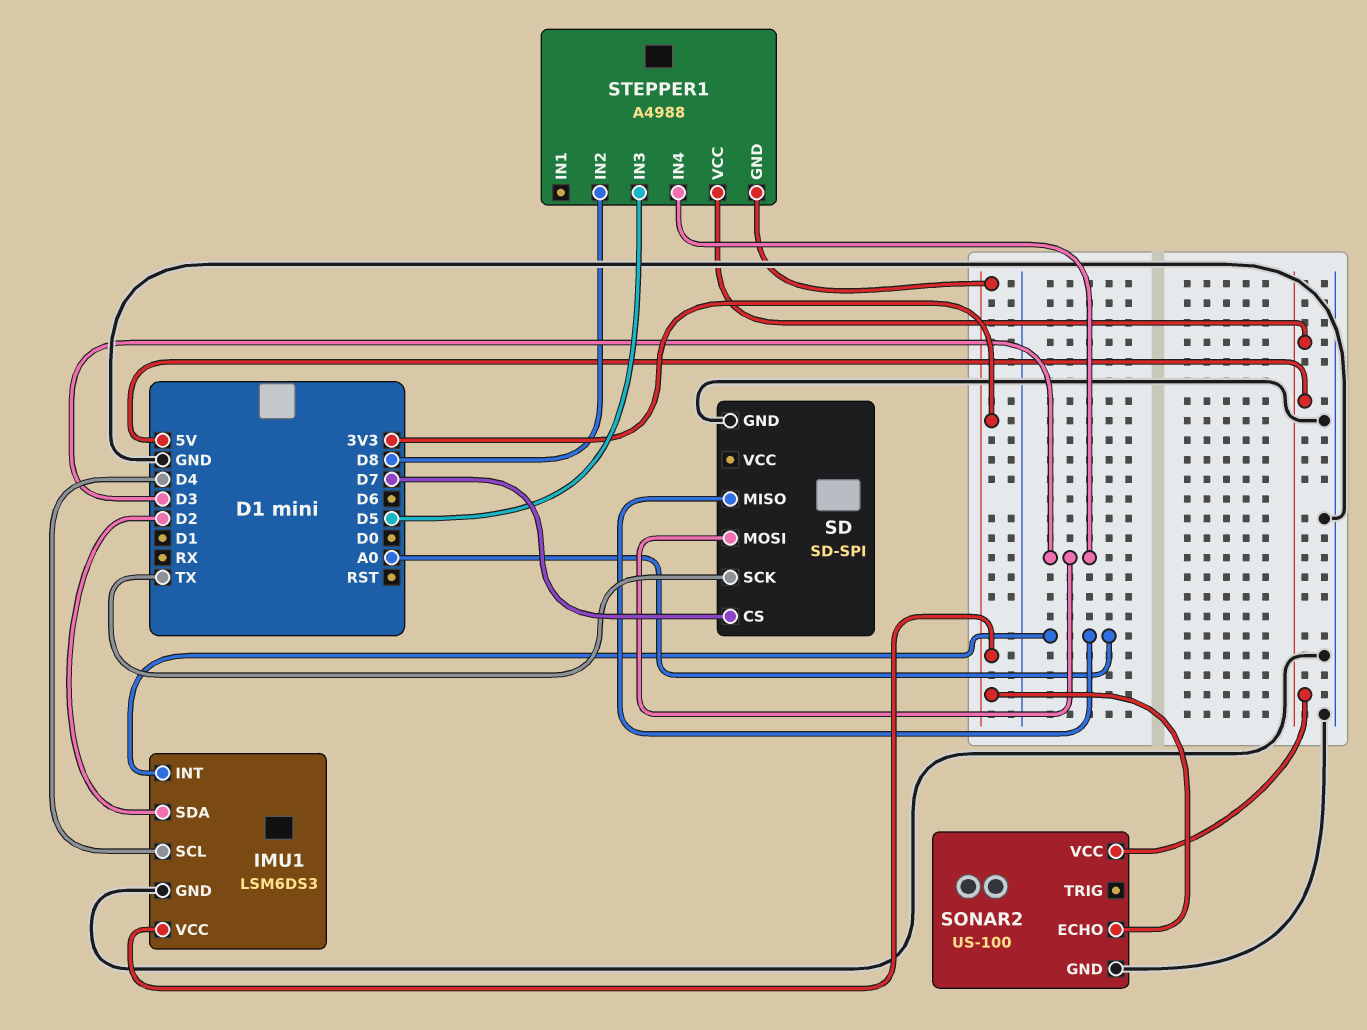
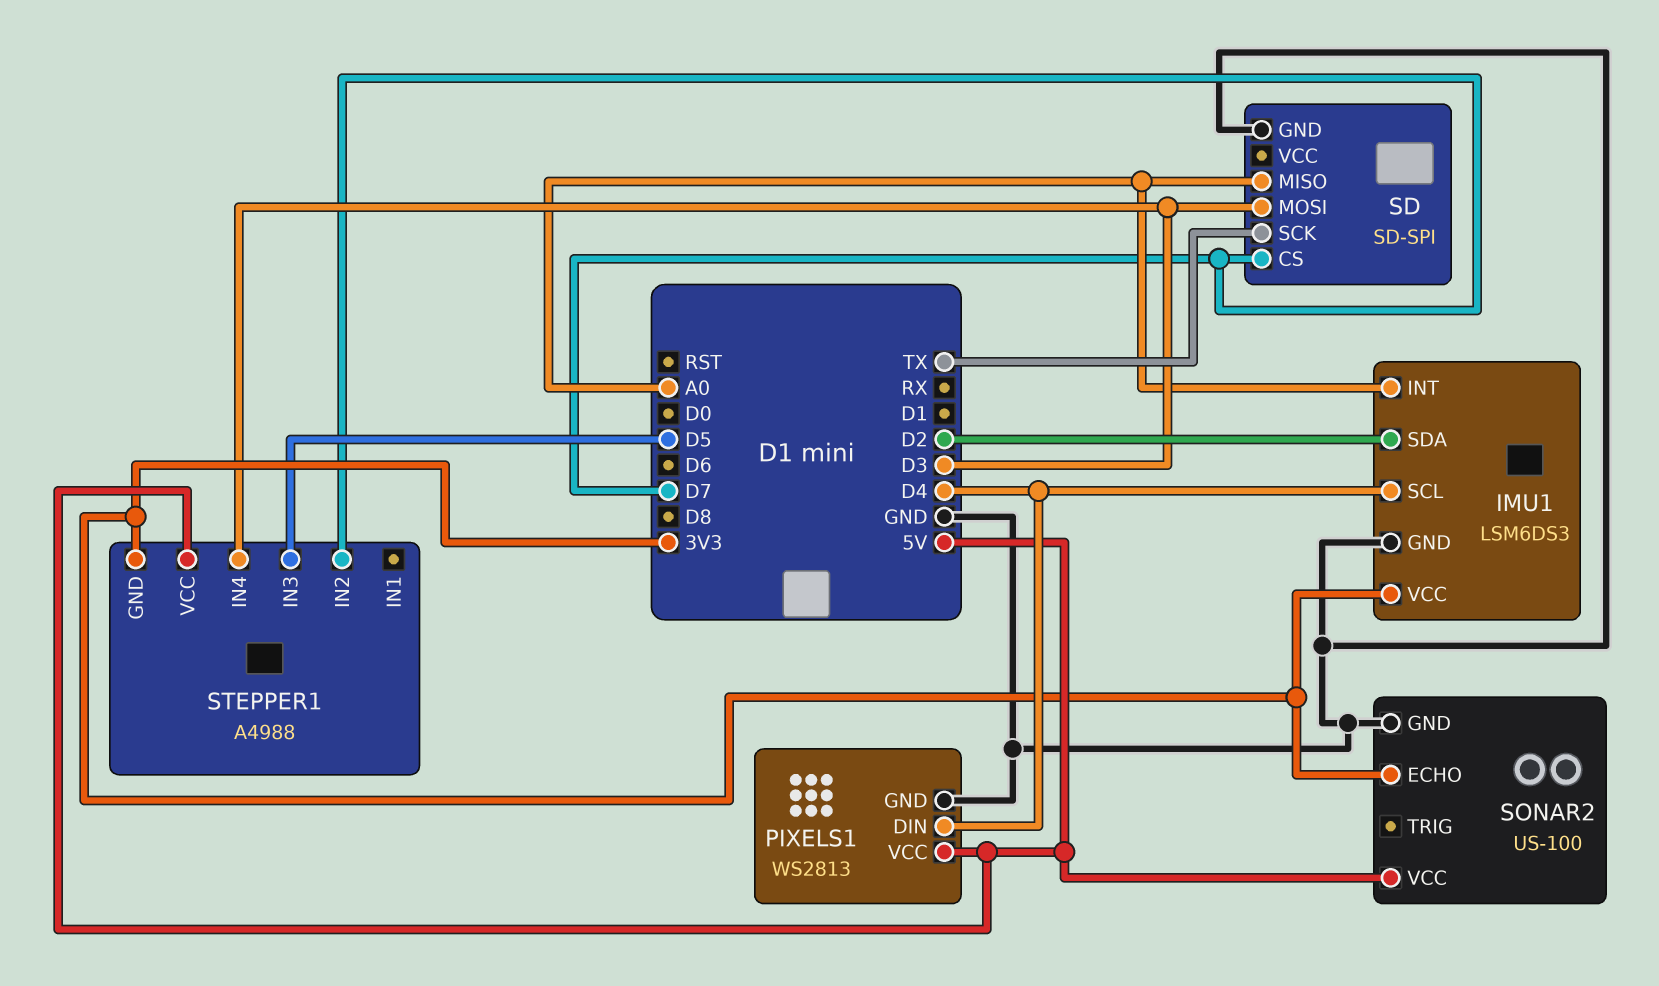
PIXELS1: none -> WS2813
PIXELS1 pin DIN: none -> D4
PIXELS1 pin GND: none -> GND
PIXELS1 pin VCC: none -> 5V
STEPPER1 pin IN2: D8 -> D7

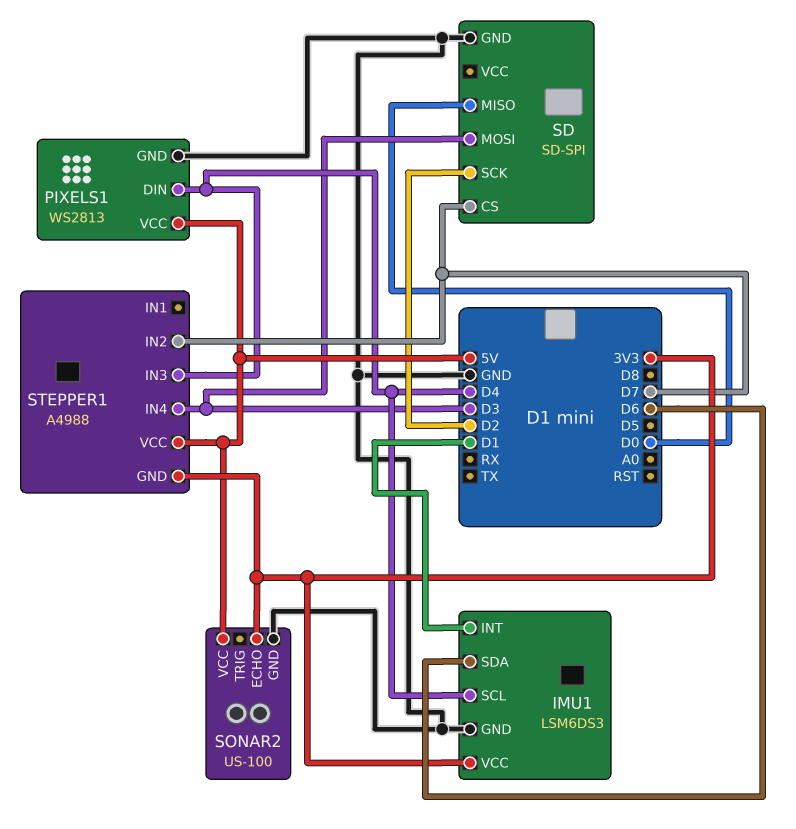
IMU1 pin INT: A0 -> D1
IMU1 pin SDA: D2 -> D6
SD pin MISO: A0 -> D0
SD pin SCK: TX -> D2
STEPPER1 pin IN3: D5 -> D4

